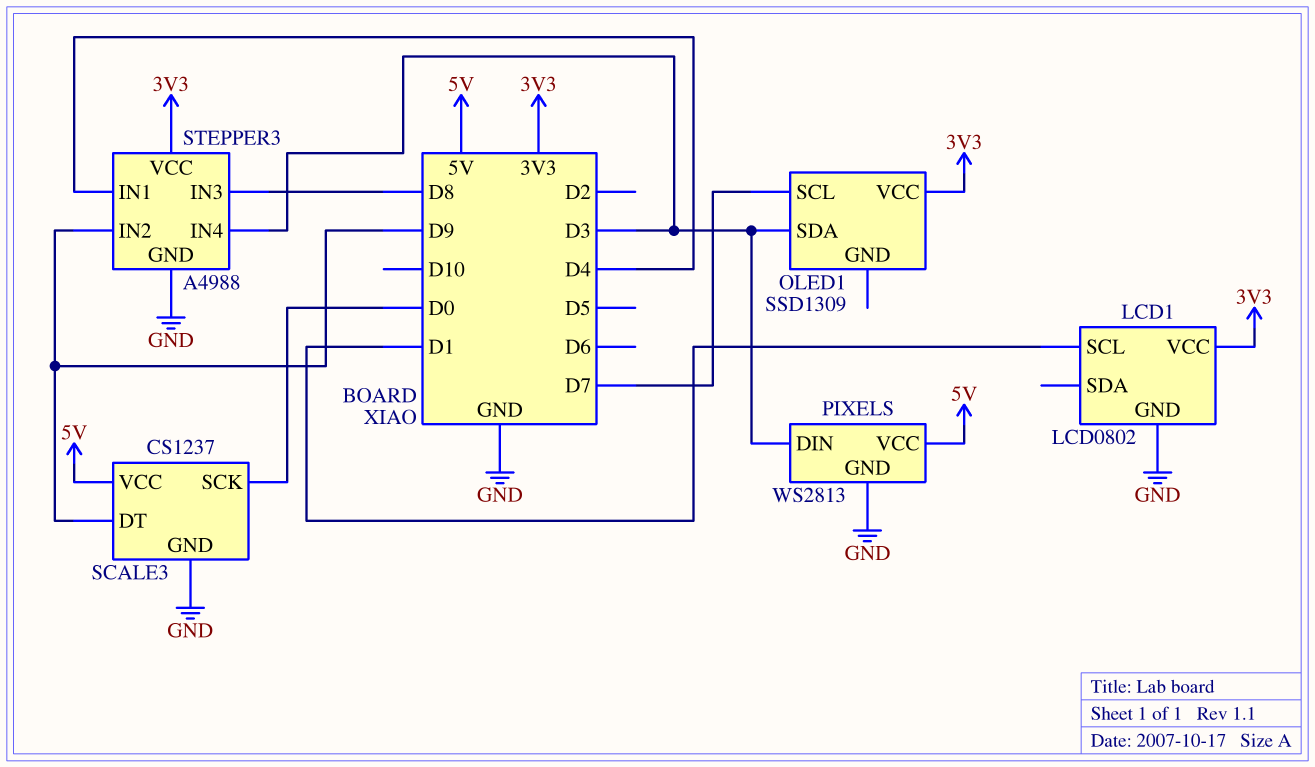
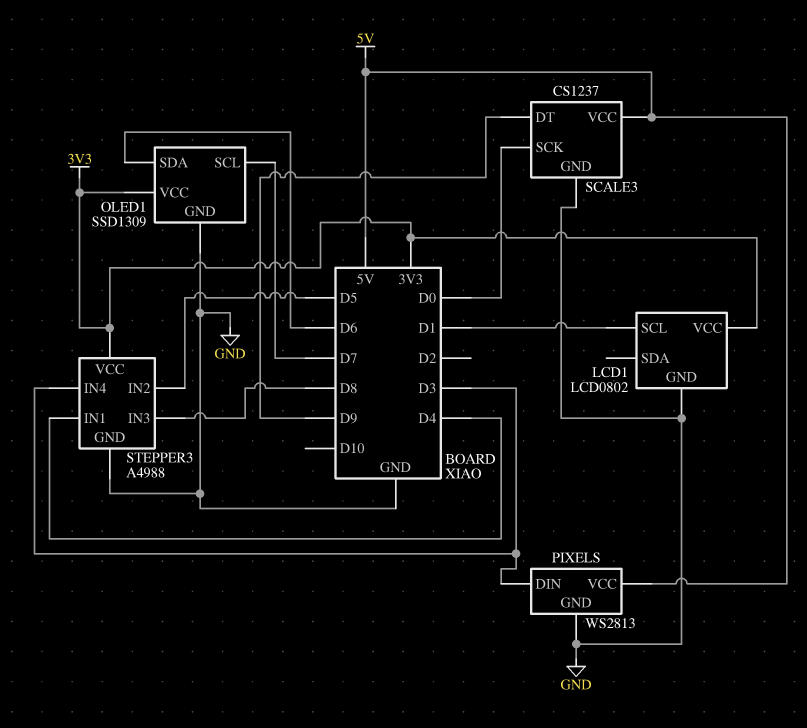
OLED1 pin GND: none -> GND
OLED1 pin SDA: D3 -> D6
STEPPER3 pin IN2: D9 -> D5

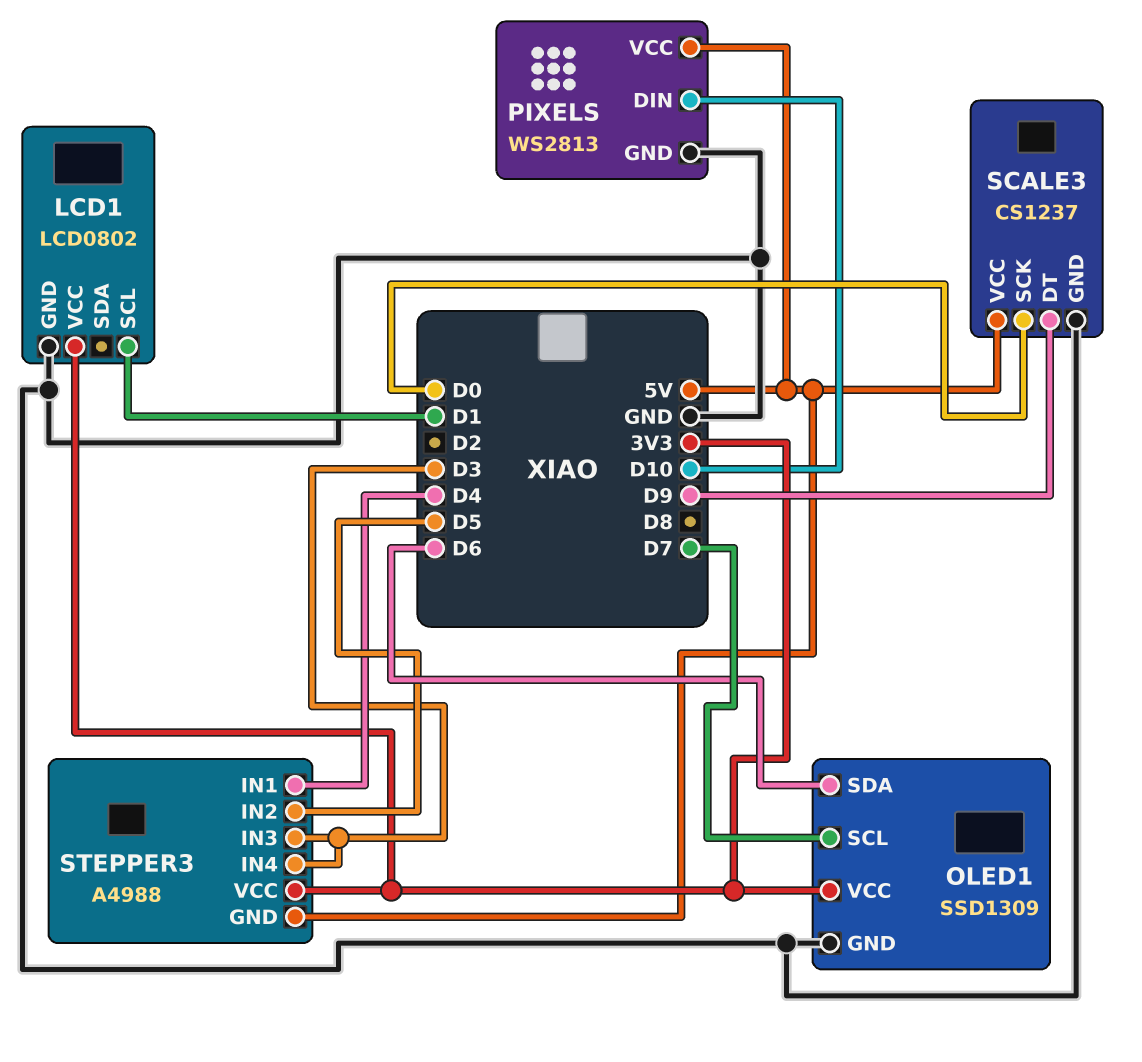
PIXELS pin DIN: D3 -> D10
STEPPER3 pin GND: GND -> 5V
STEPPER3 pin IN3: D8 -> D3

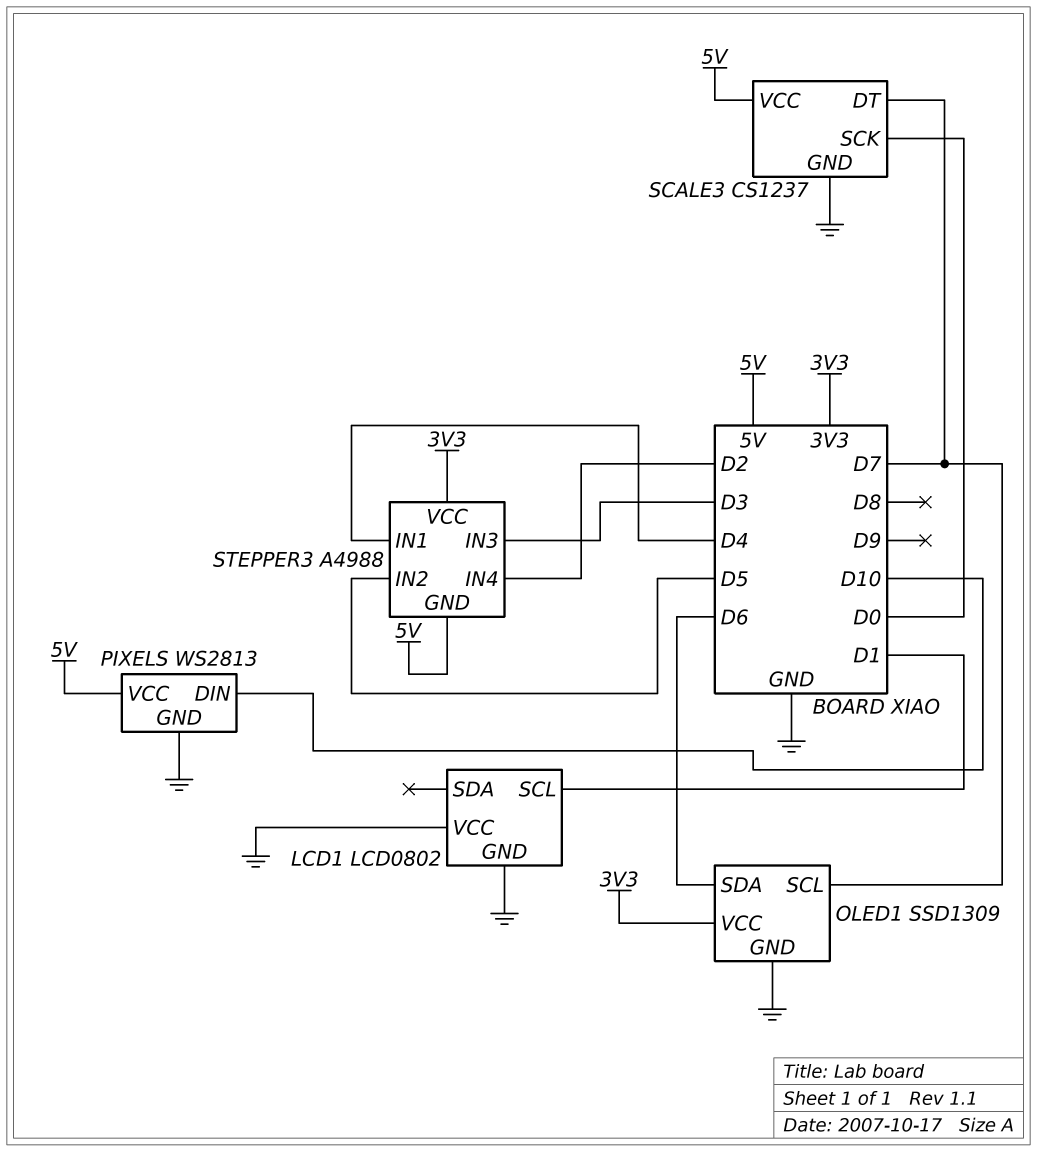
LCD1 pin VCC: 3V3 -> GND
SCALE3 pin DT: D9 -> D7
STEPPER3 pin IN4: D3 -> D2

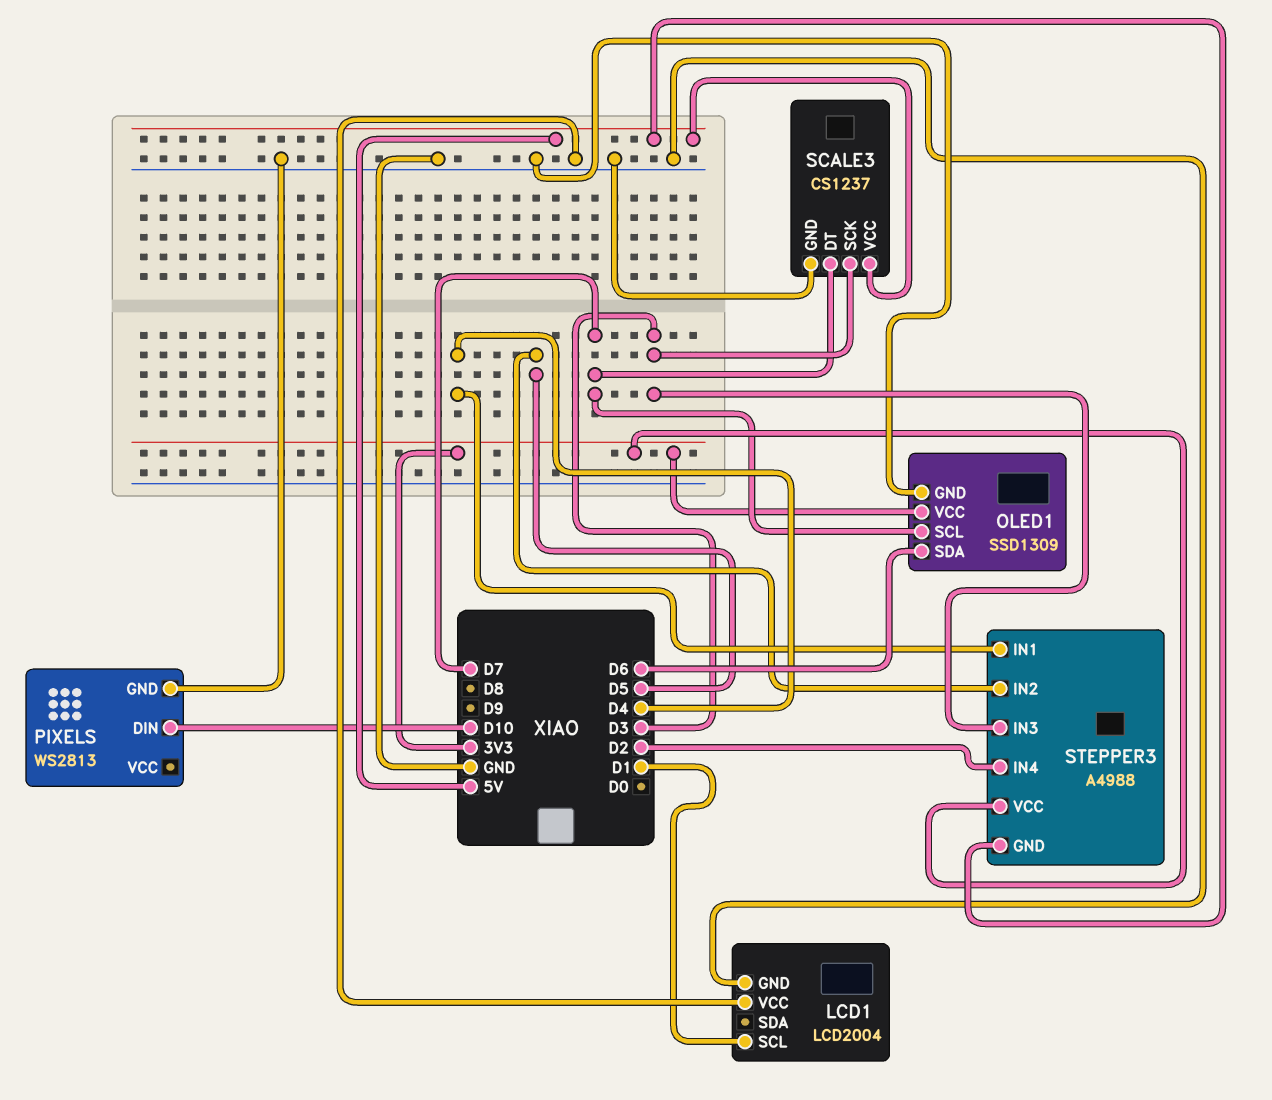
LCD1: LCD0802 -> LCD2004
PIXELS pin VCC: 5V -> none
SCALE3 pin SCK: D0 -> D3

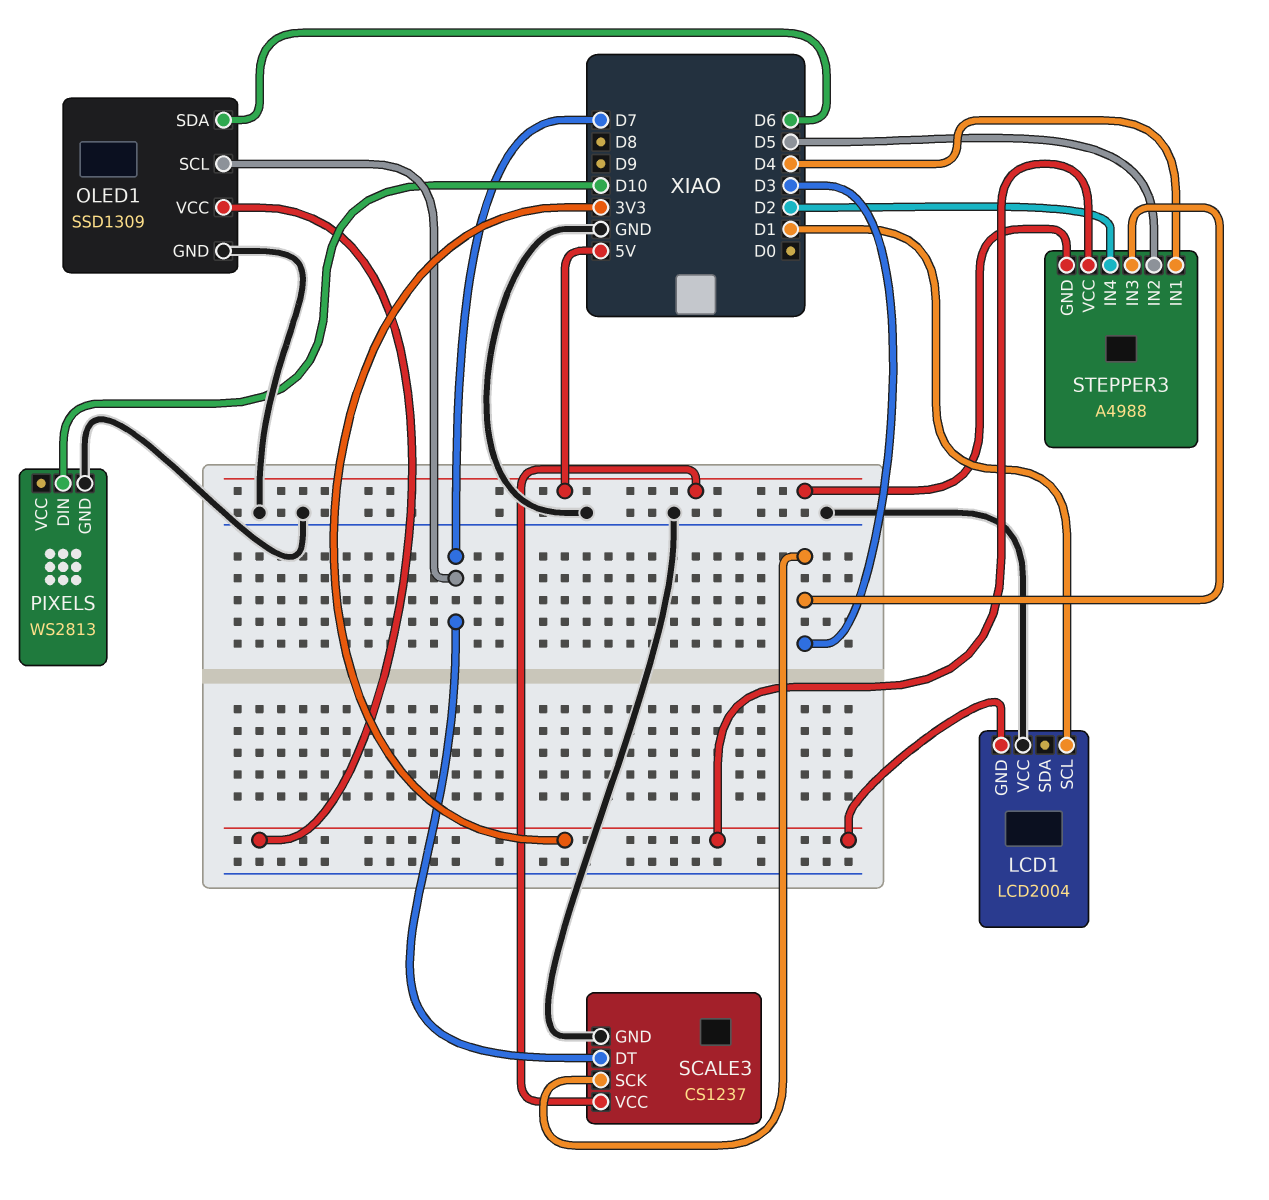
LCD1 pin GND: GND -> 3V3

